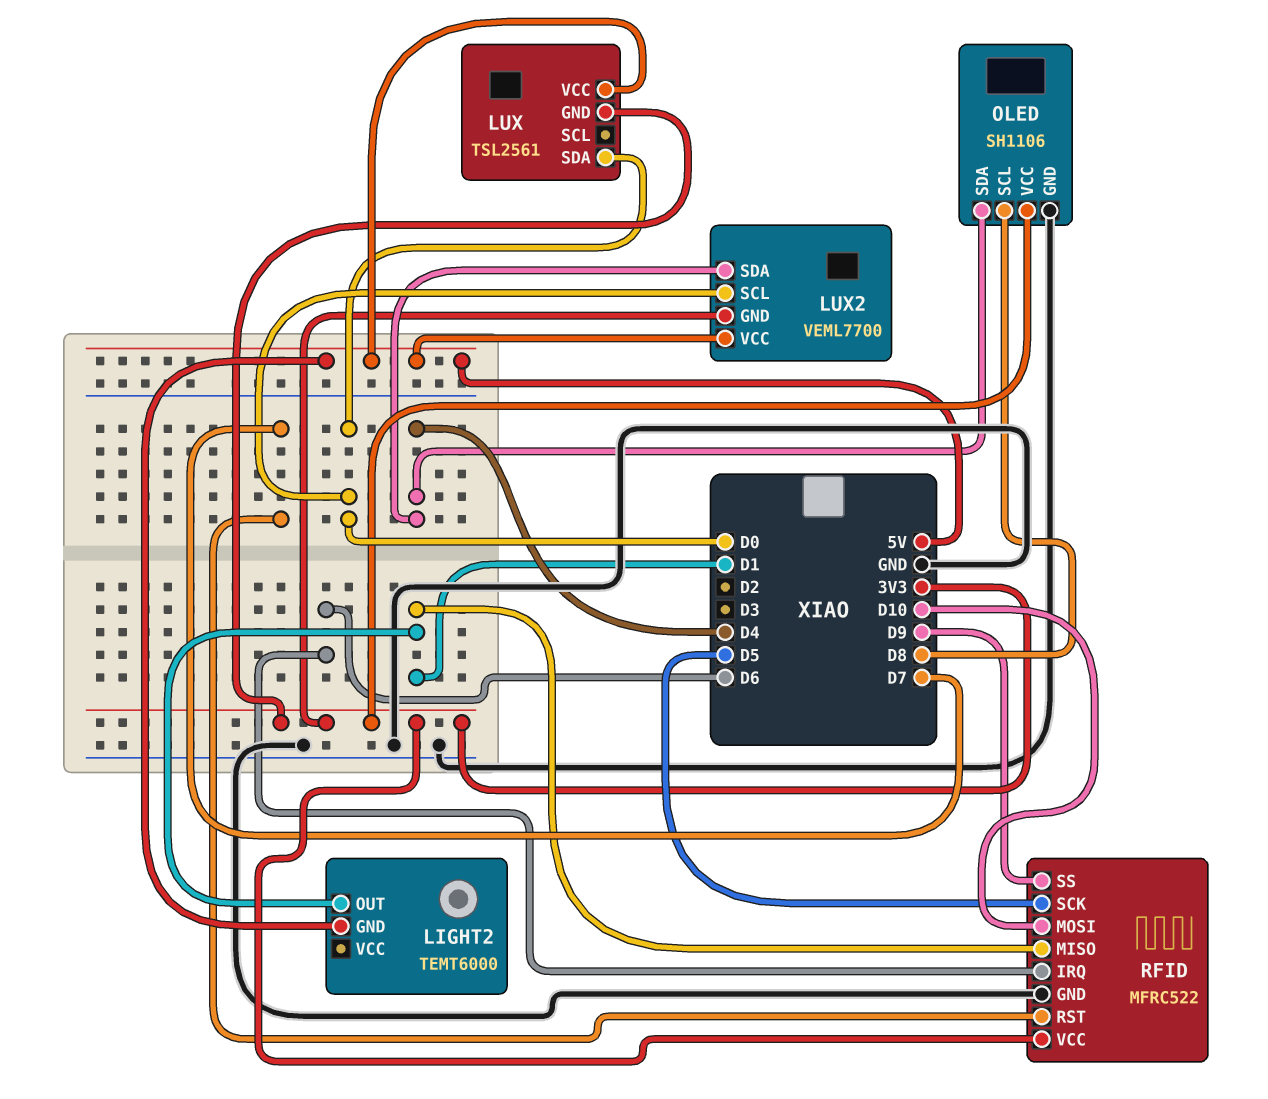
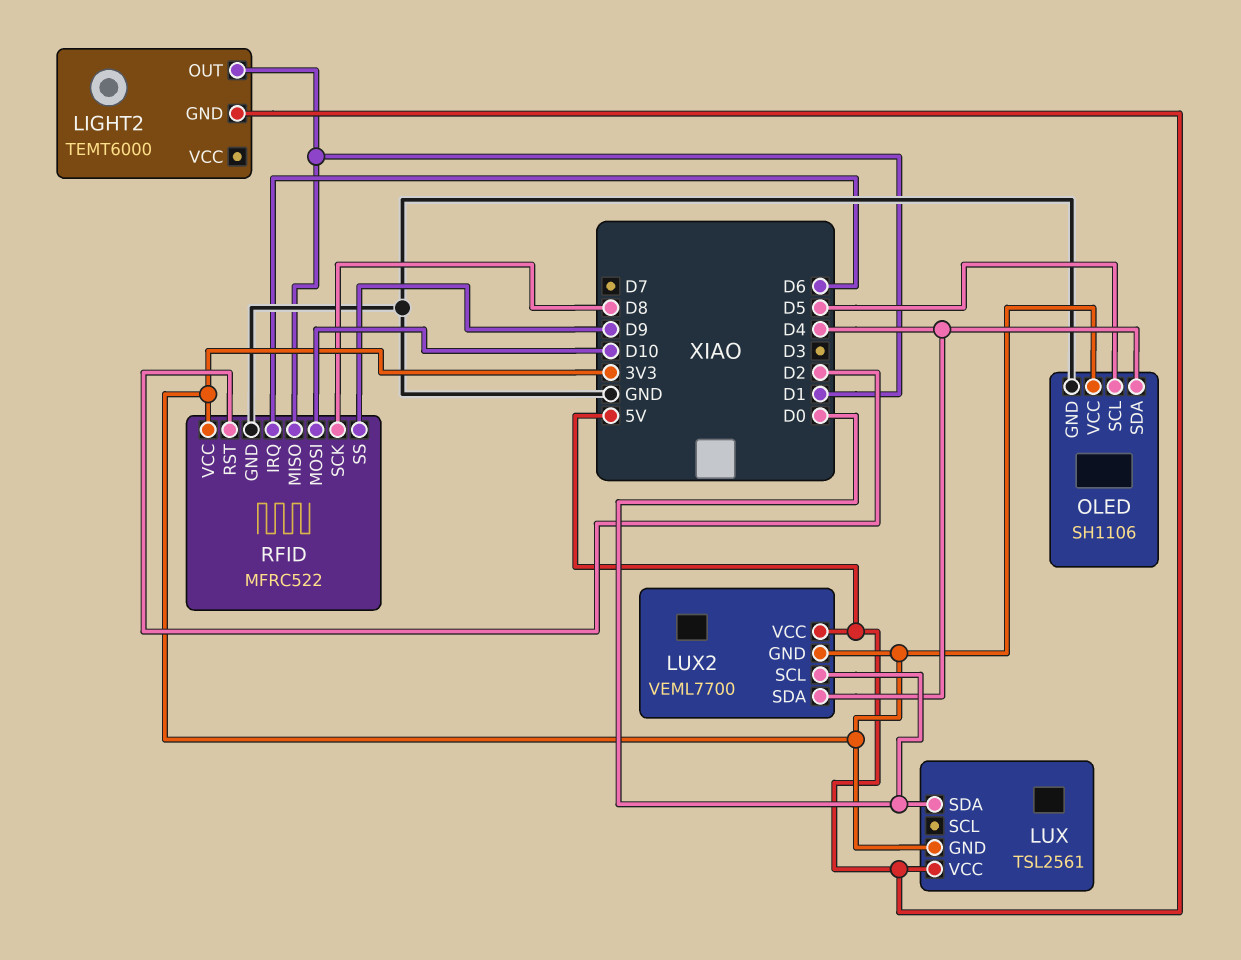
OLED pin SCL: D8 -> D5
RFID pin RST: D7 -> D2
RFID pin SCK: D5 -> D8

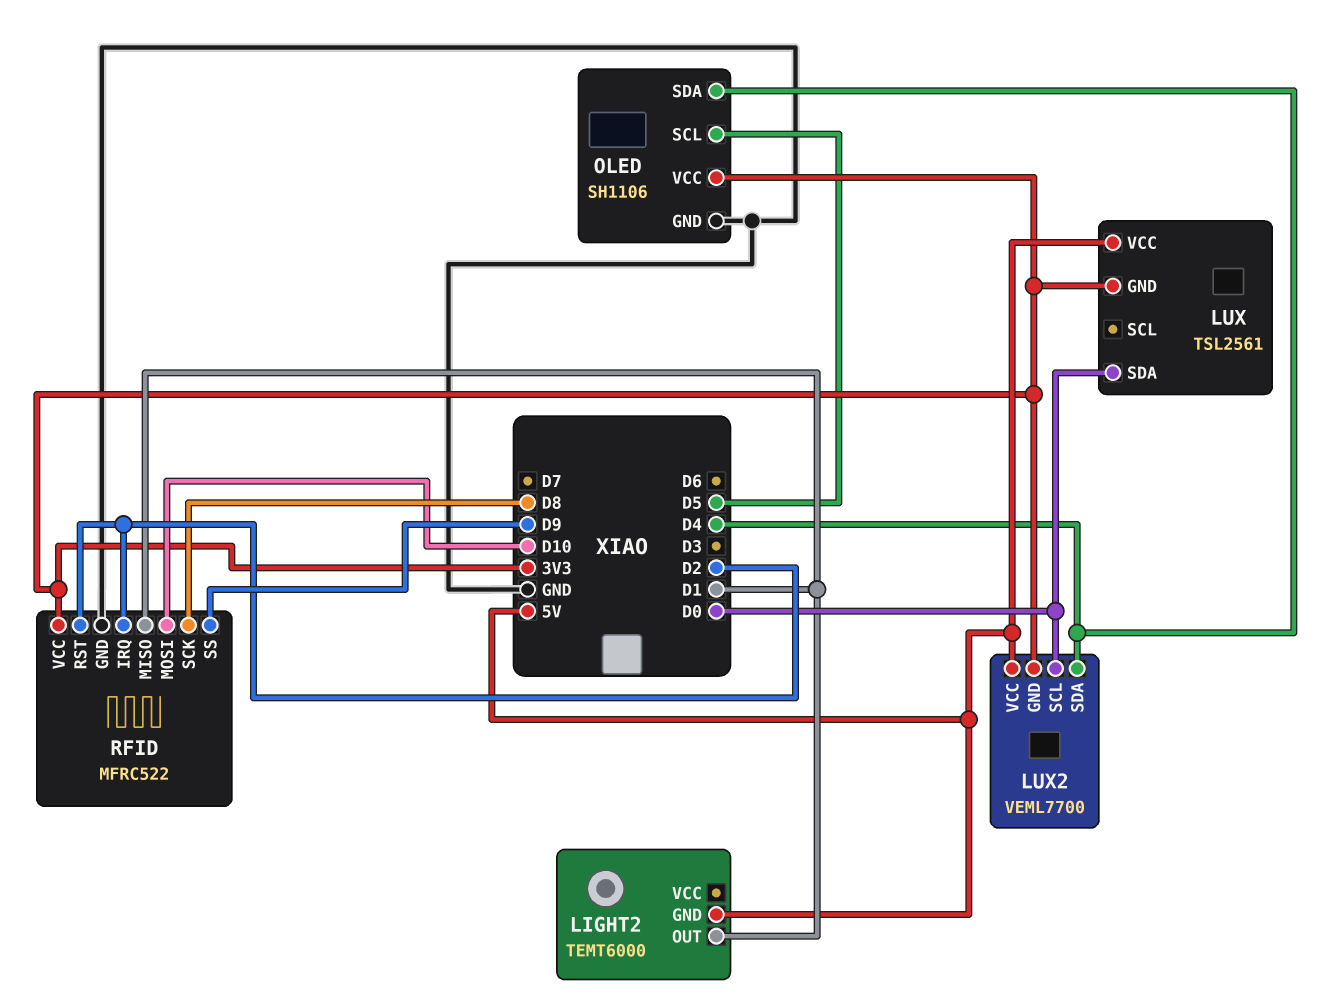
RFID pin IRQ: D6 -> D2

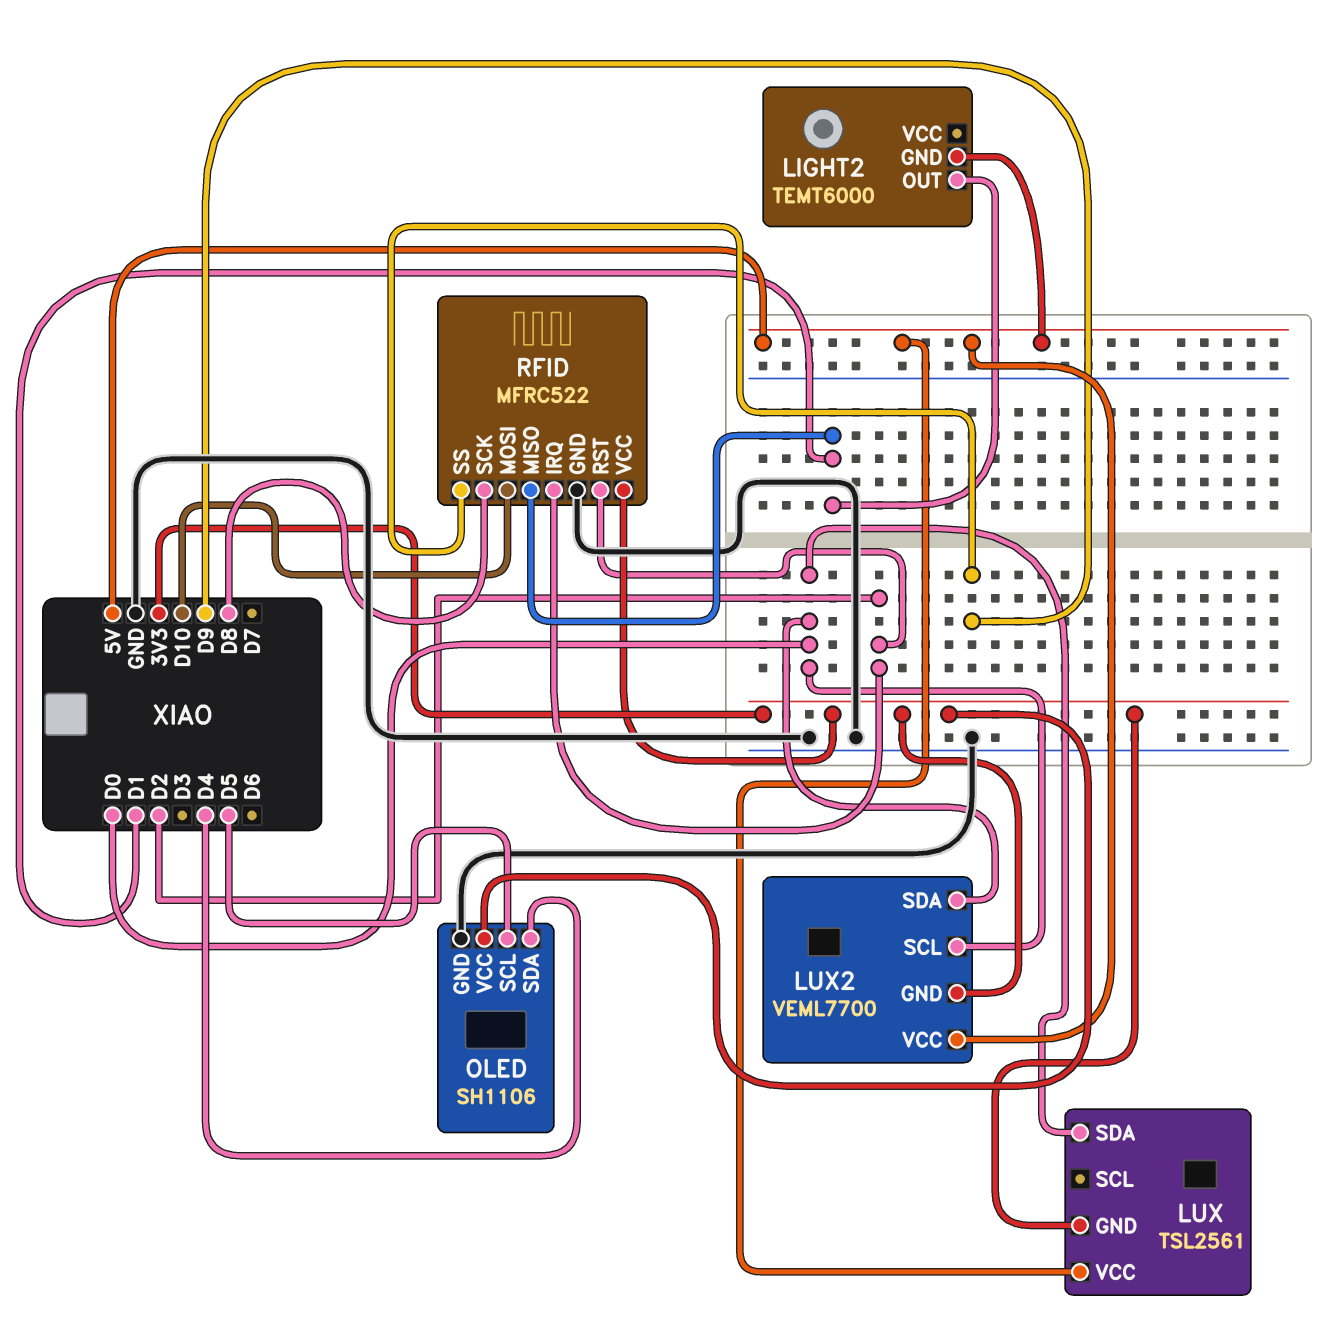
LUX2 pin SDA: D4 -> D0

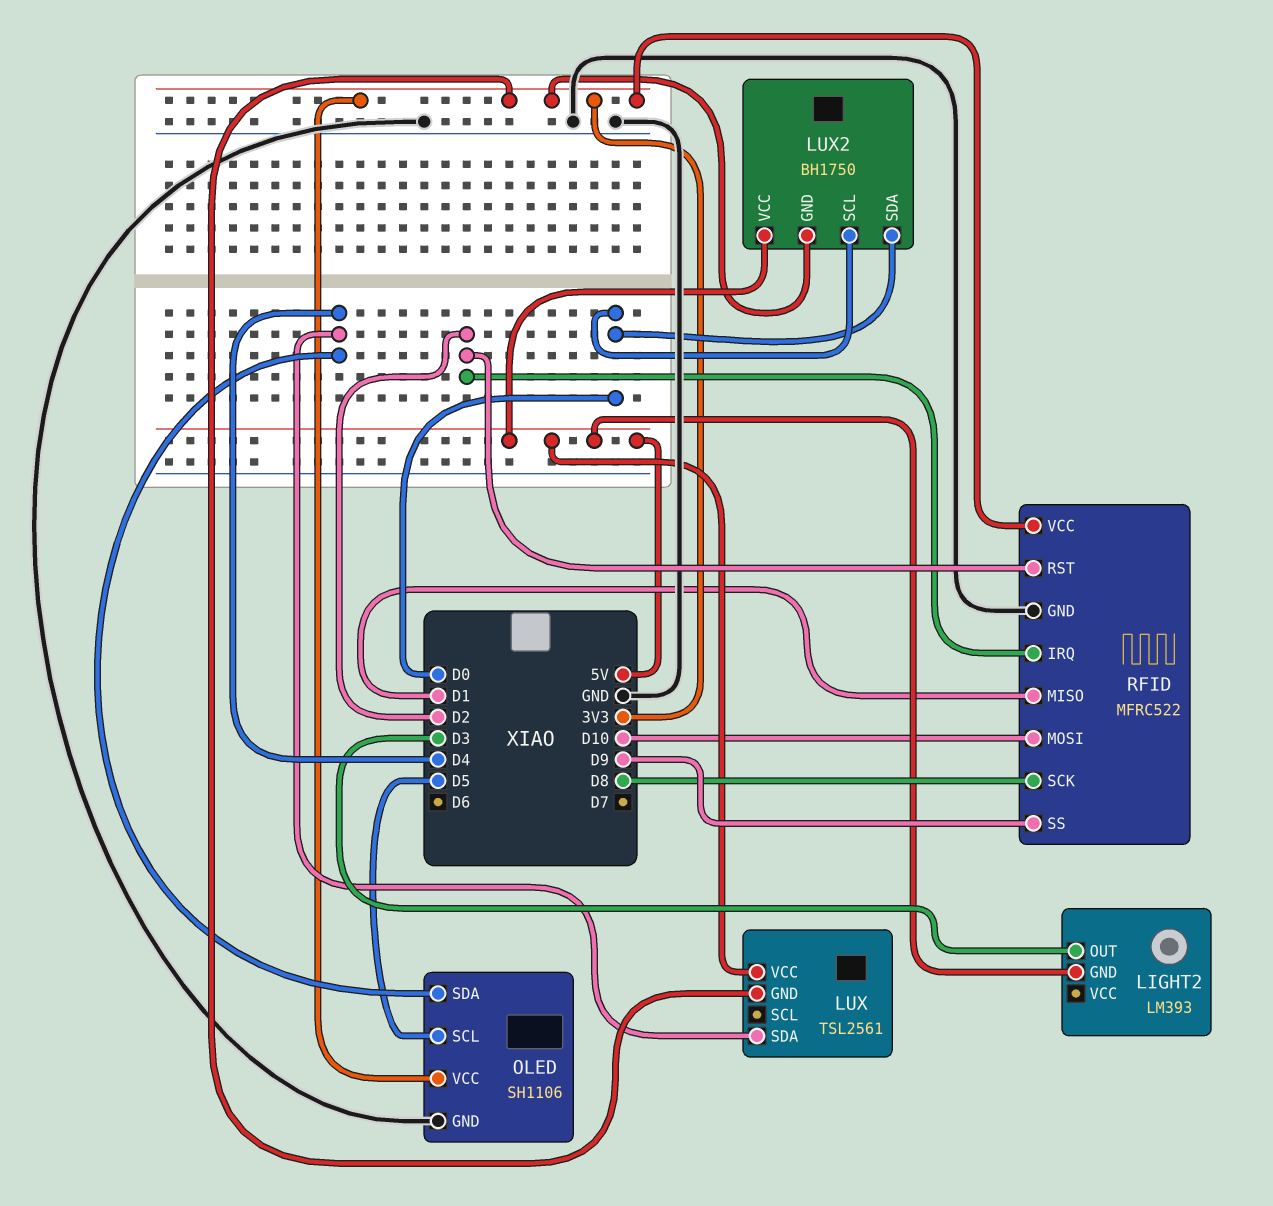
LIGHT2: TEMT6000 -> LM393
LIGHT2 pin OUT: D1 -> D3
LUX pin SDA: D0 -> D4
LUX2: VEML7700 -> BH1750

